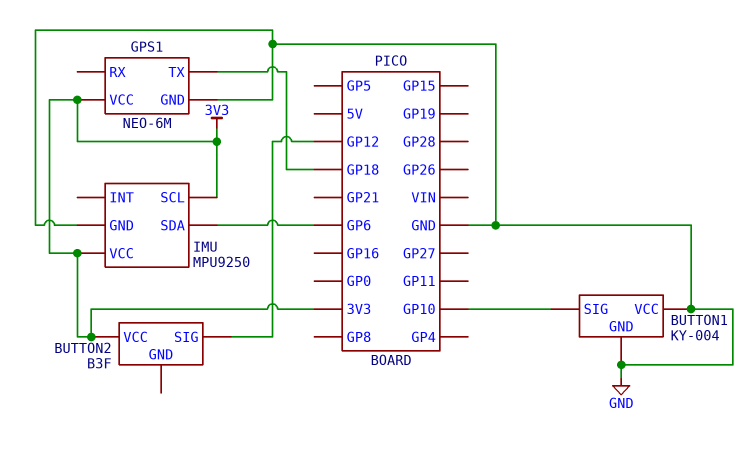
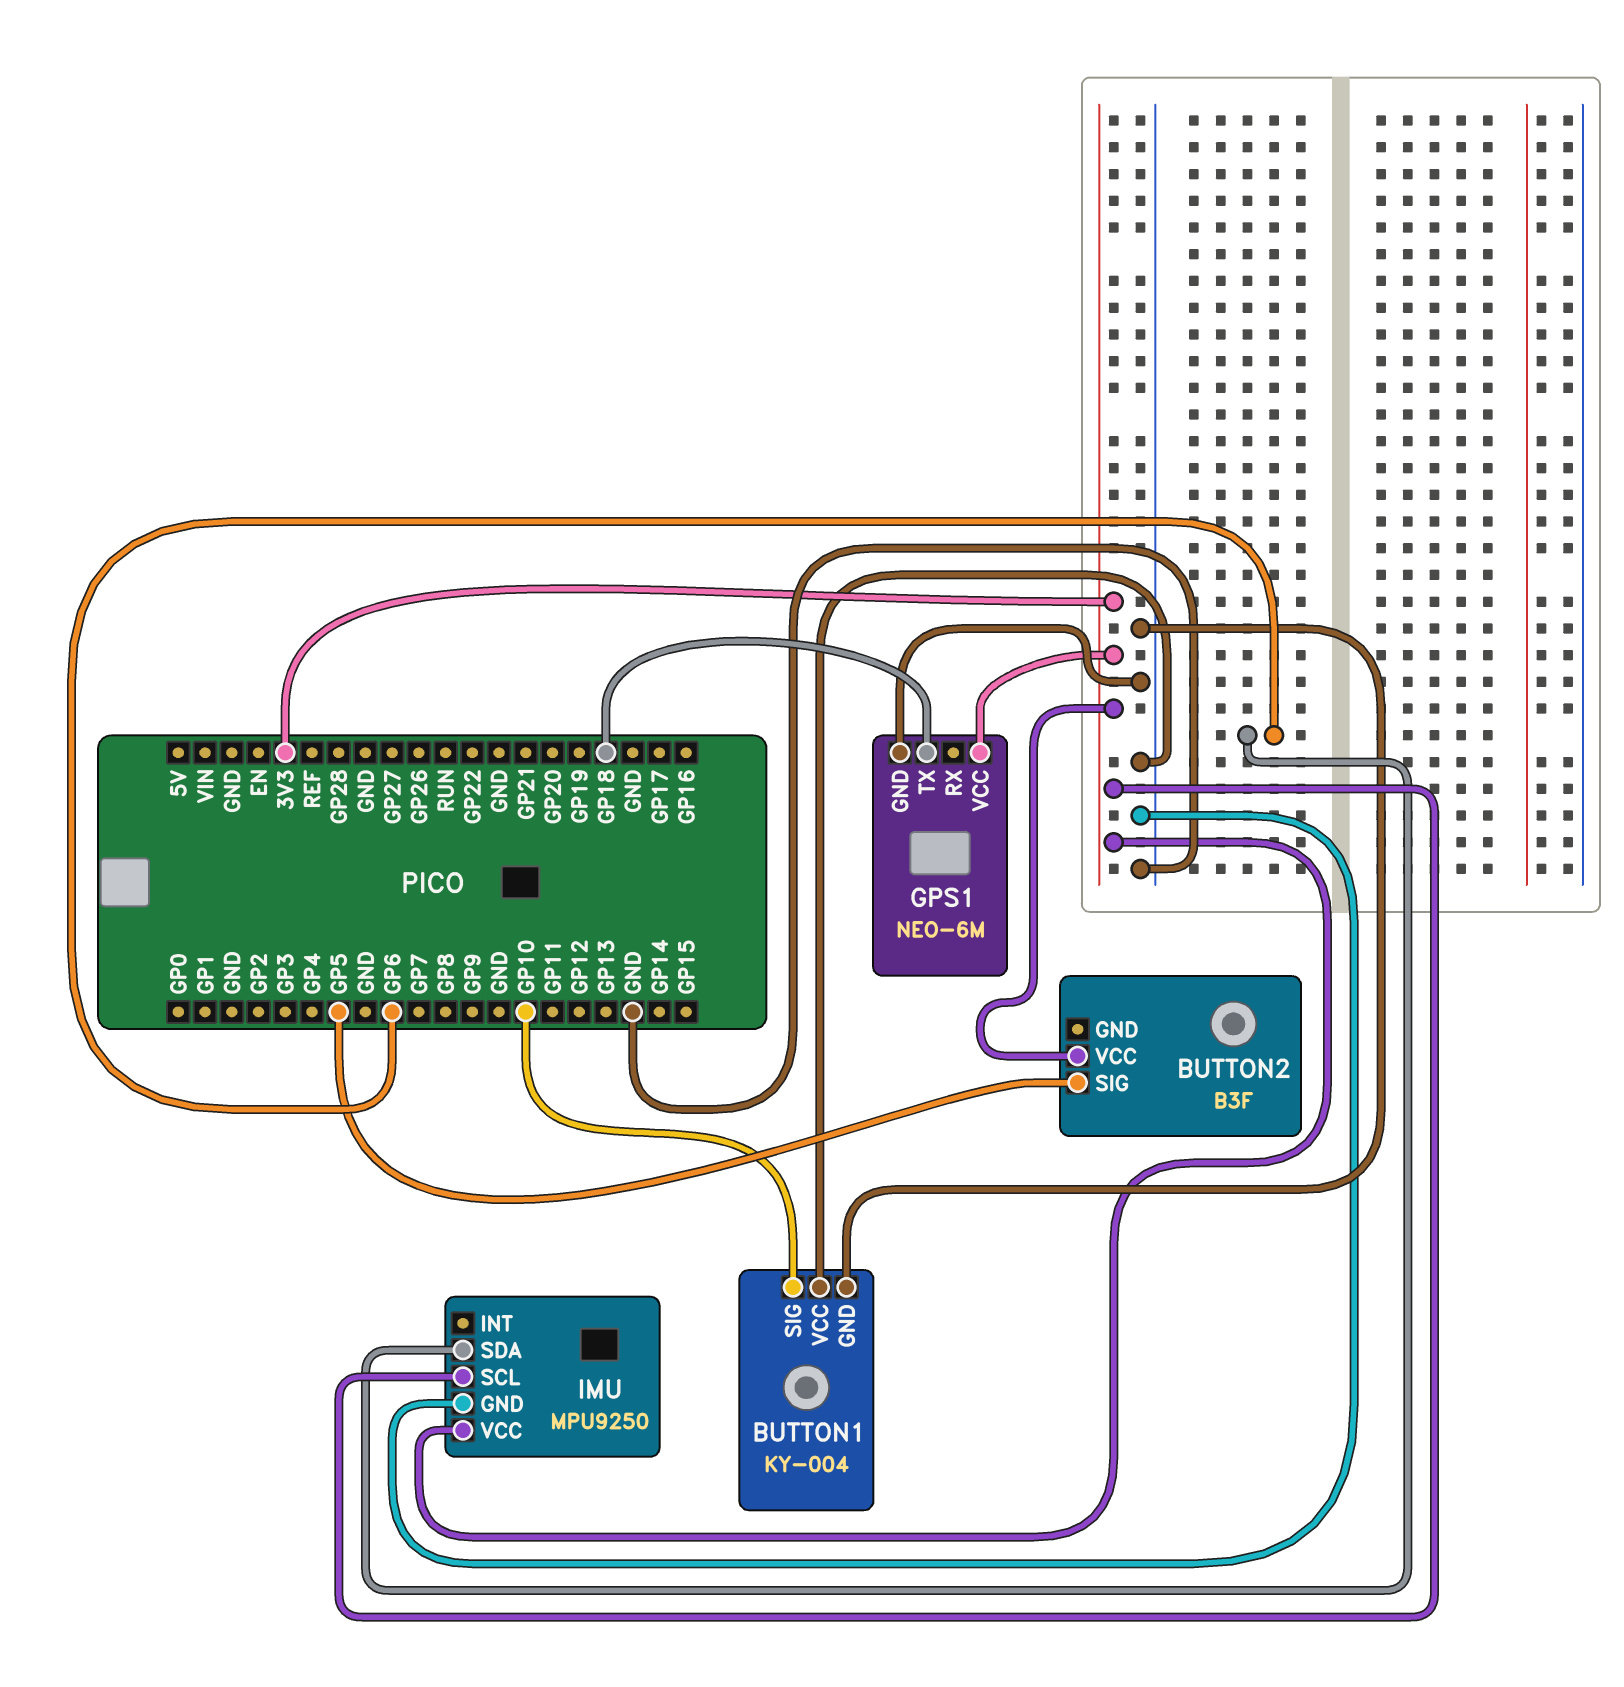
BUTTON2 pin SIG: GP12 -> GP5

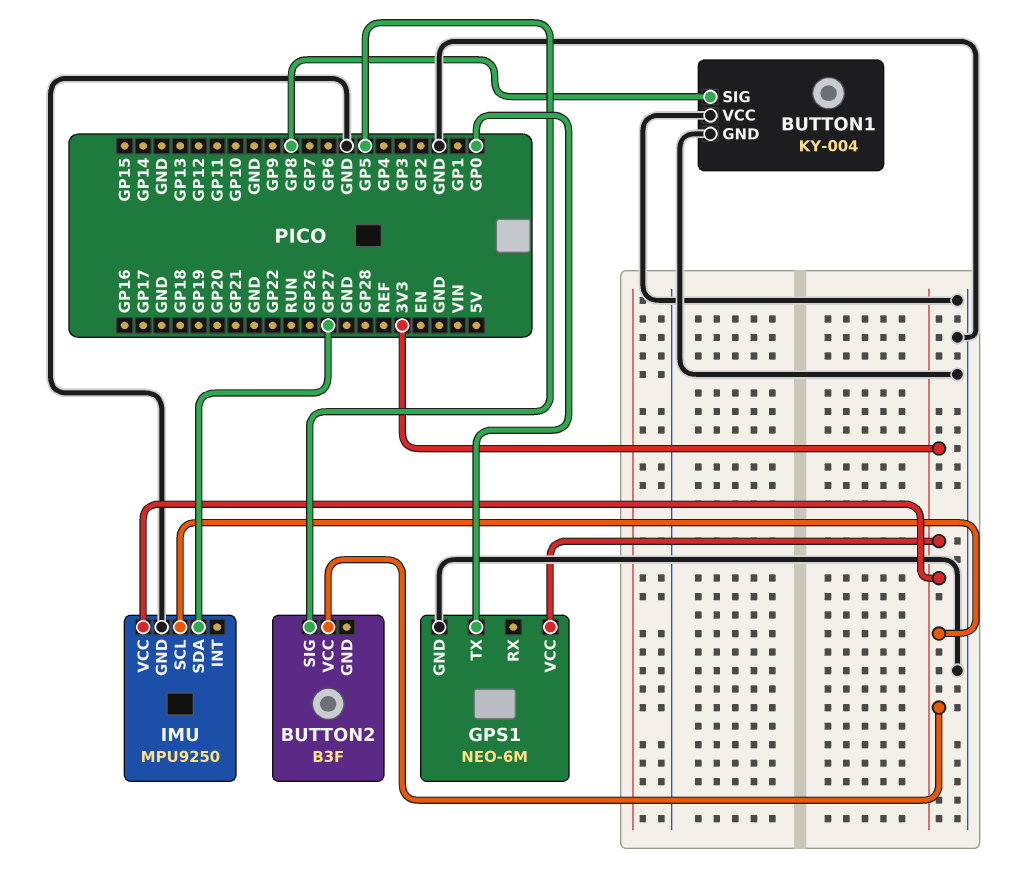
BUTTON1 pin SIG: GP10 -> GP8
GPS1 pin TX: GP18 -> GP0
IMU pin SDA: GP6 -> GP27

